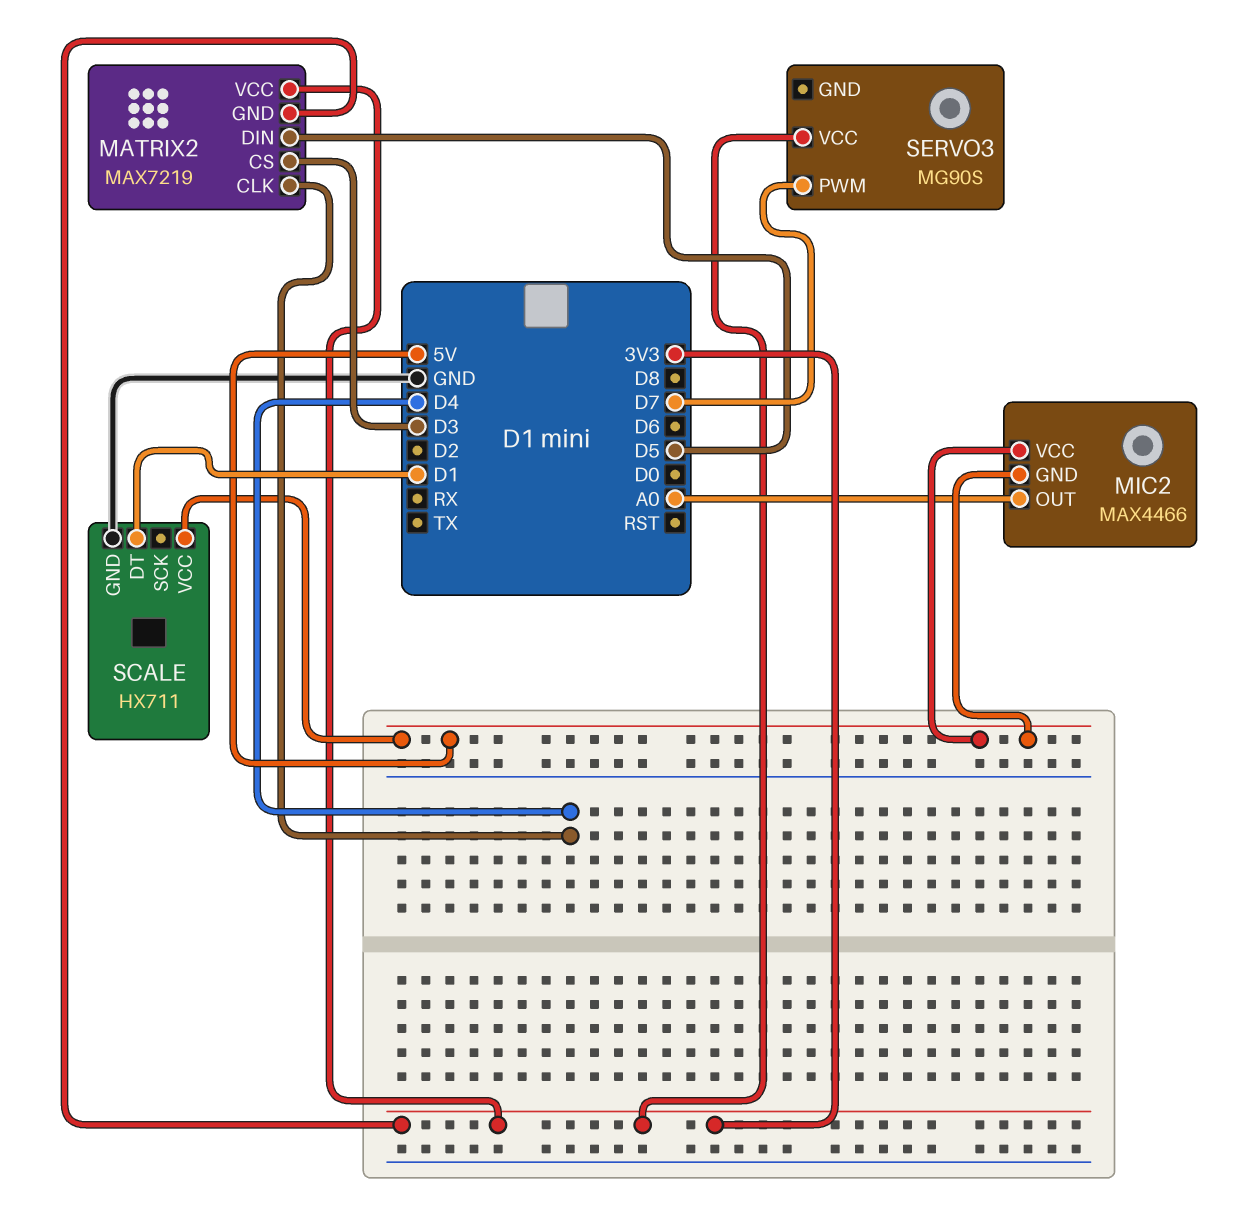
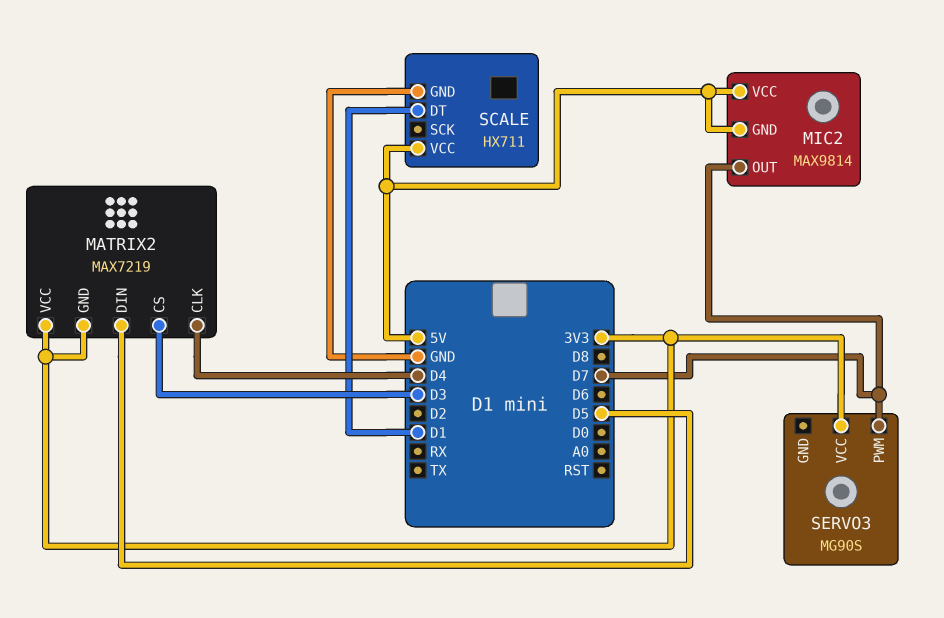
MIC2: MAX4466 -> MAX9814
MIC2 pin OUT: A0 -> D7

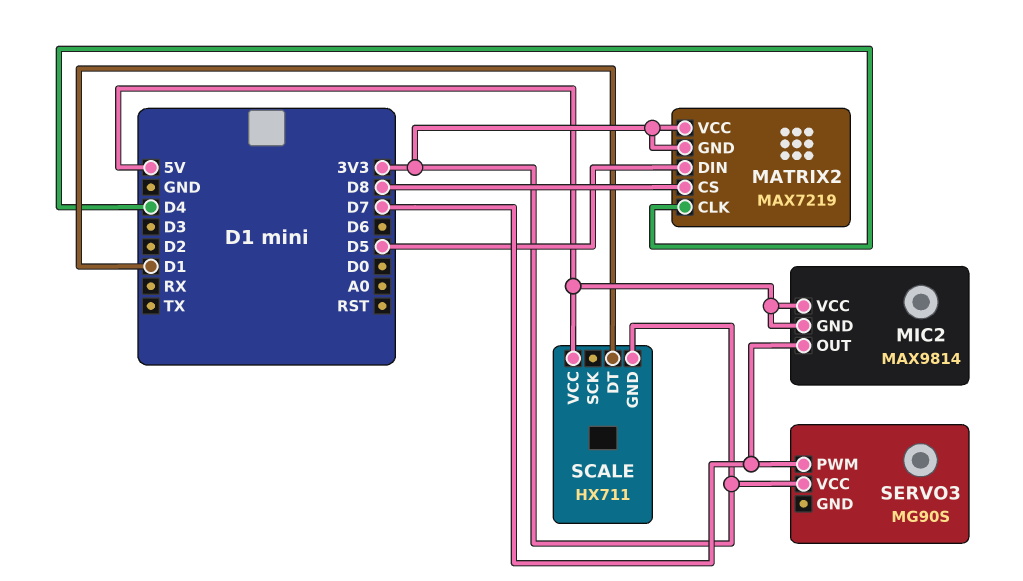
MATRIX2 pin CS: D3 -> D8
SCALE pin GND: GND -> 3V3

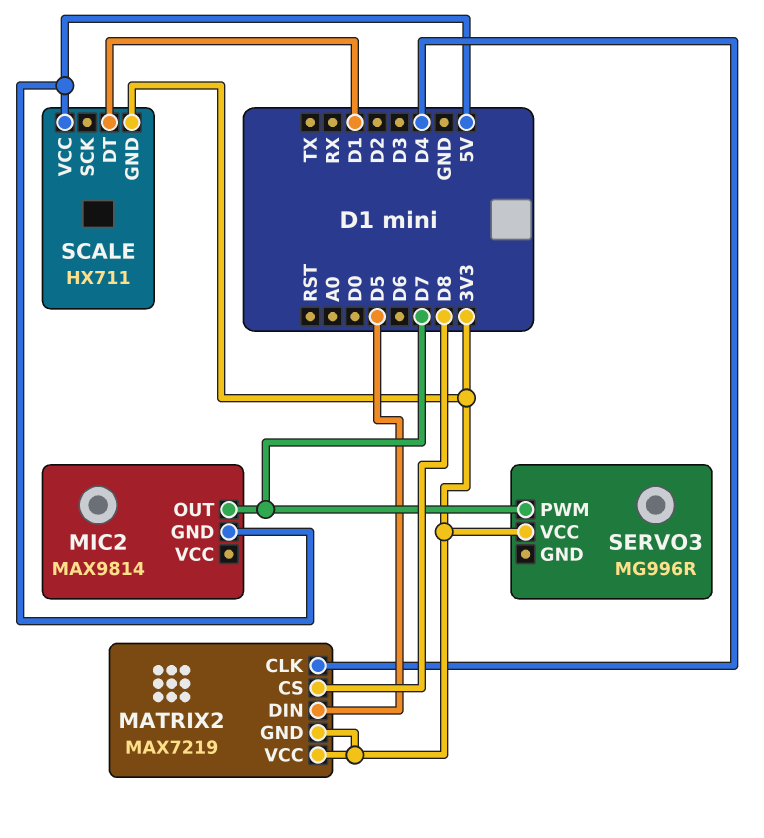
MIC2 pin VCC: 5V -> none
SERVO3: MG90S -> MG996R

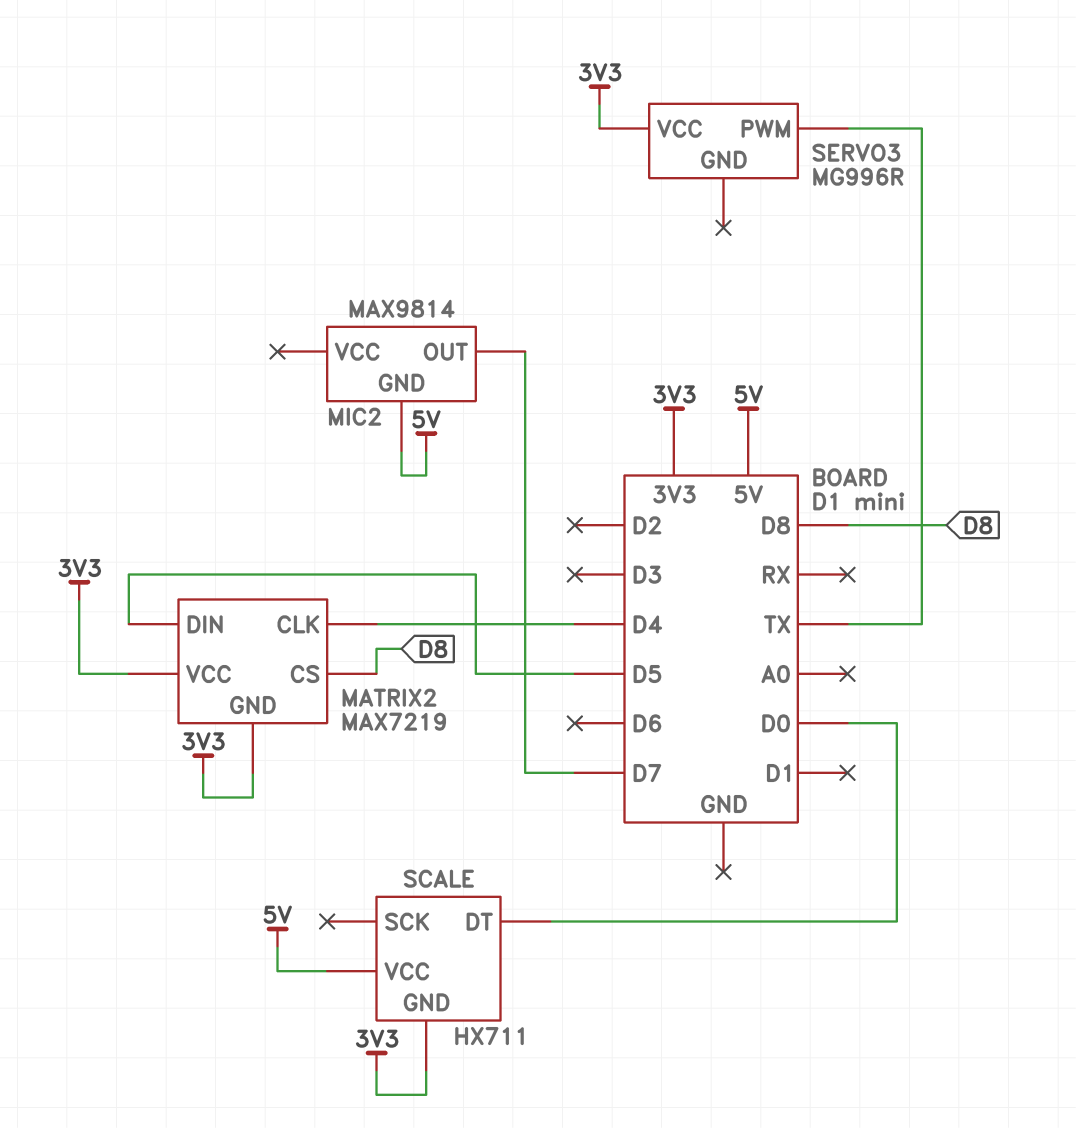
SCALE pin DT: D1 -> D0
SERVO3 pin PWM: D7 -> TX

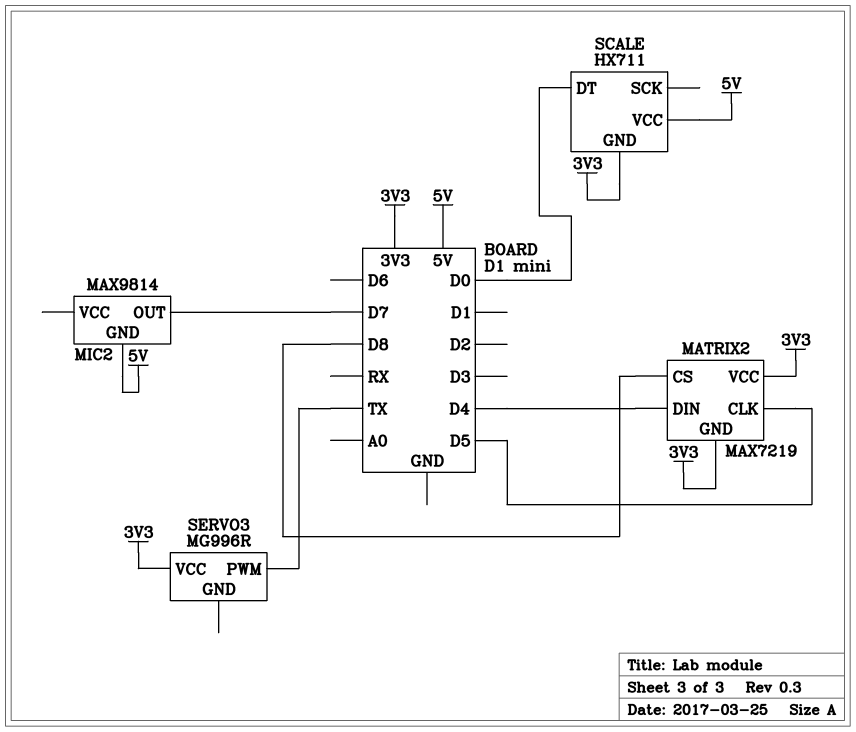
MATRIX2 pin CLK: D4 -> D5
MATRIX2 pin DIN: D5 -> D4

